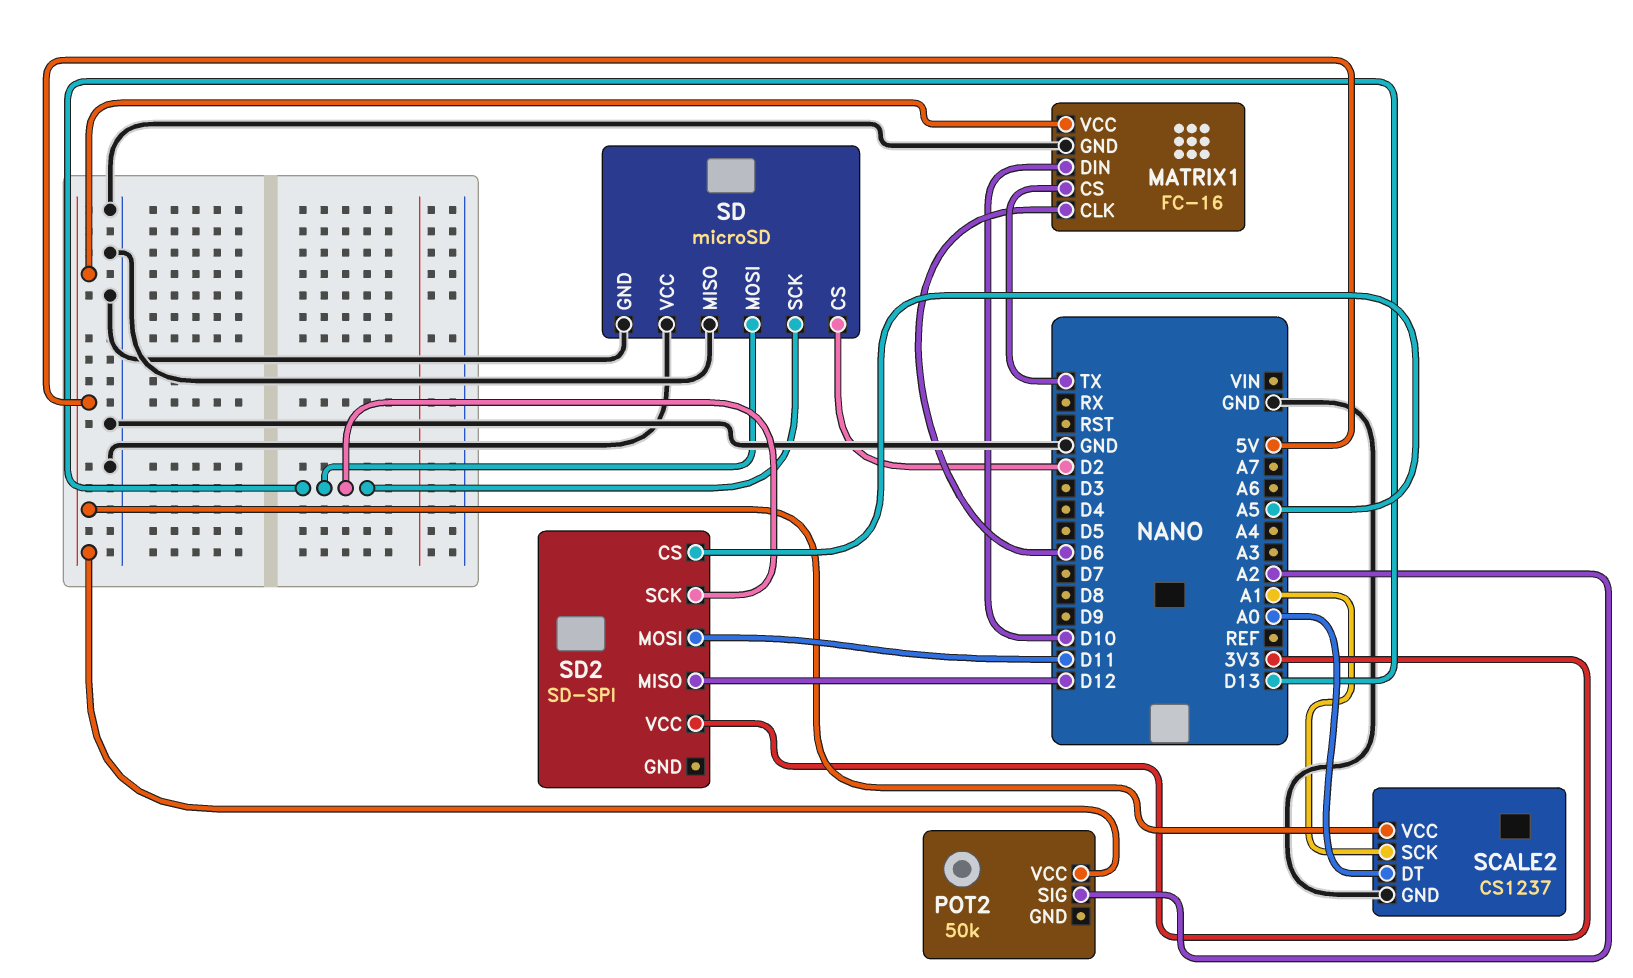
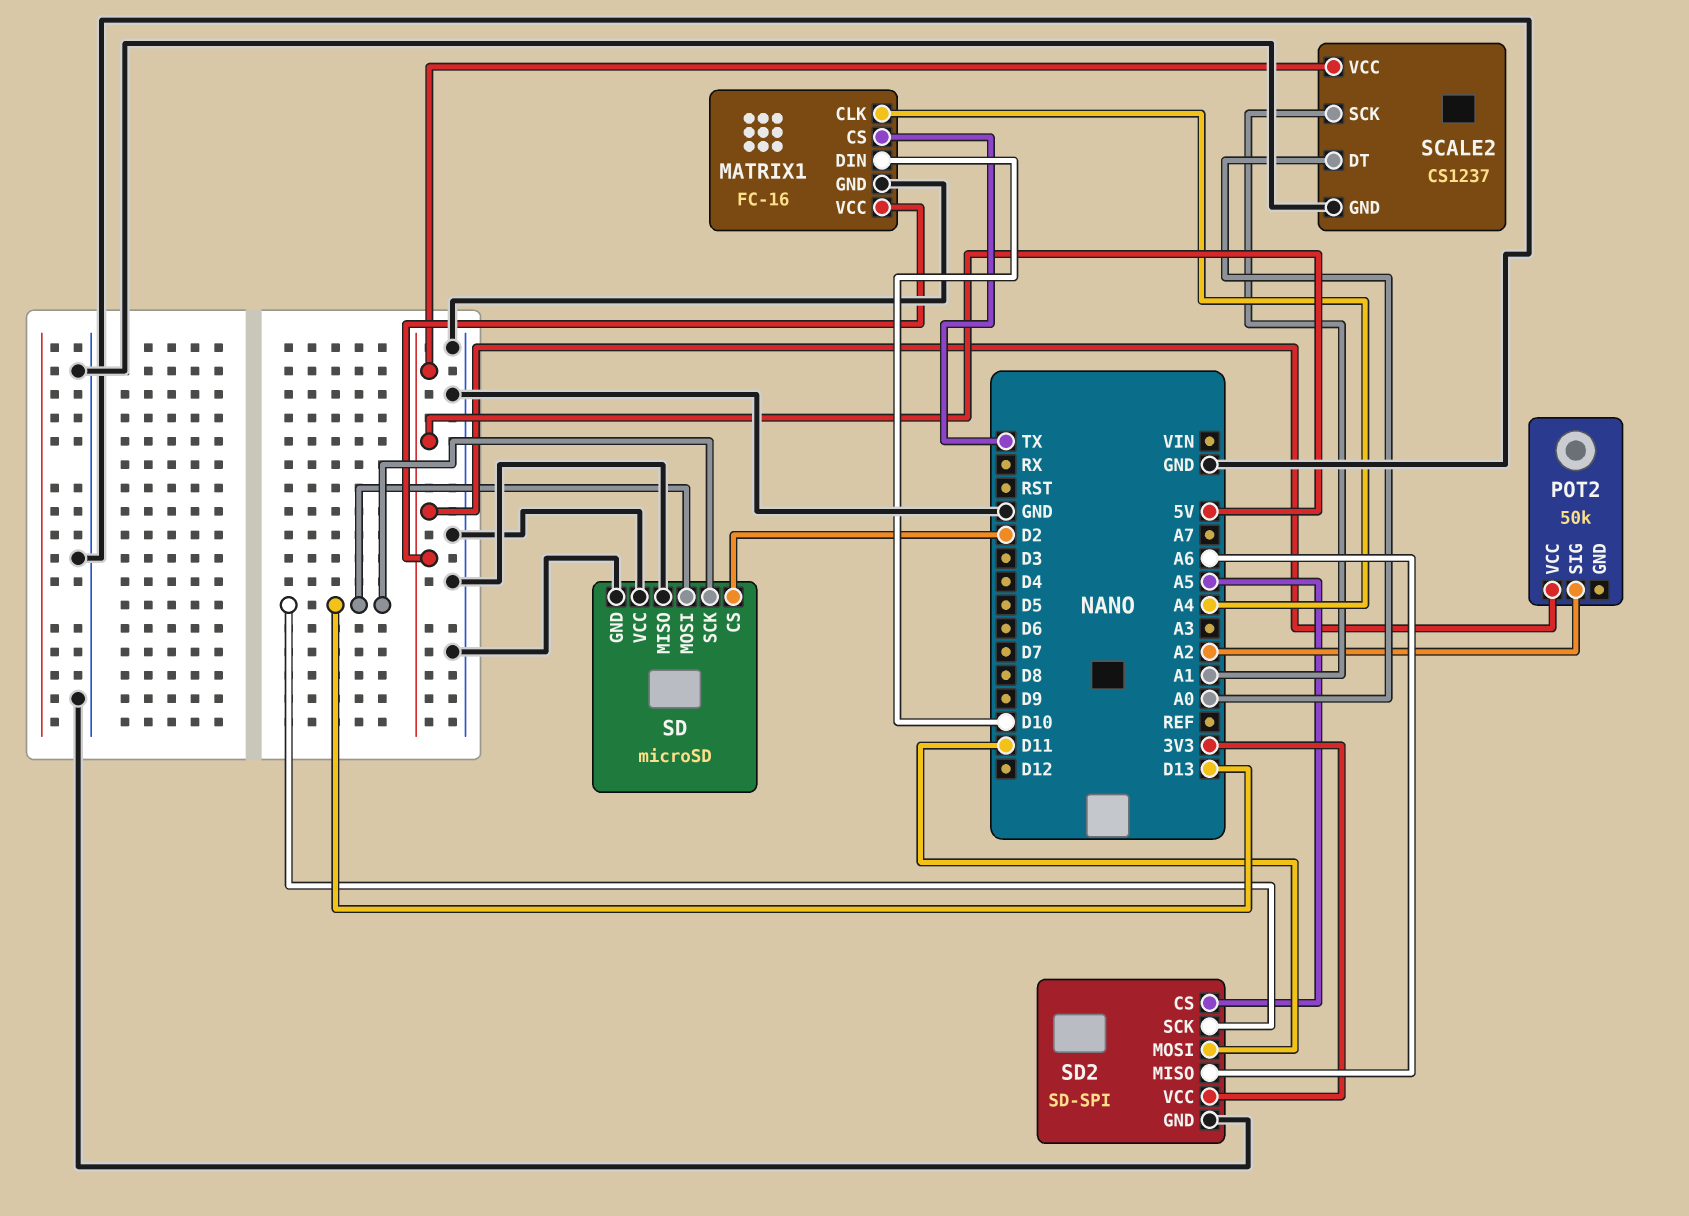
MATRIX1 pin CLK: D6 -> A4
SD2 pin GND: none -> GND
SD2 pin MISO: D12 -> A6

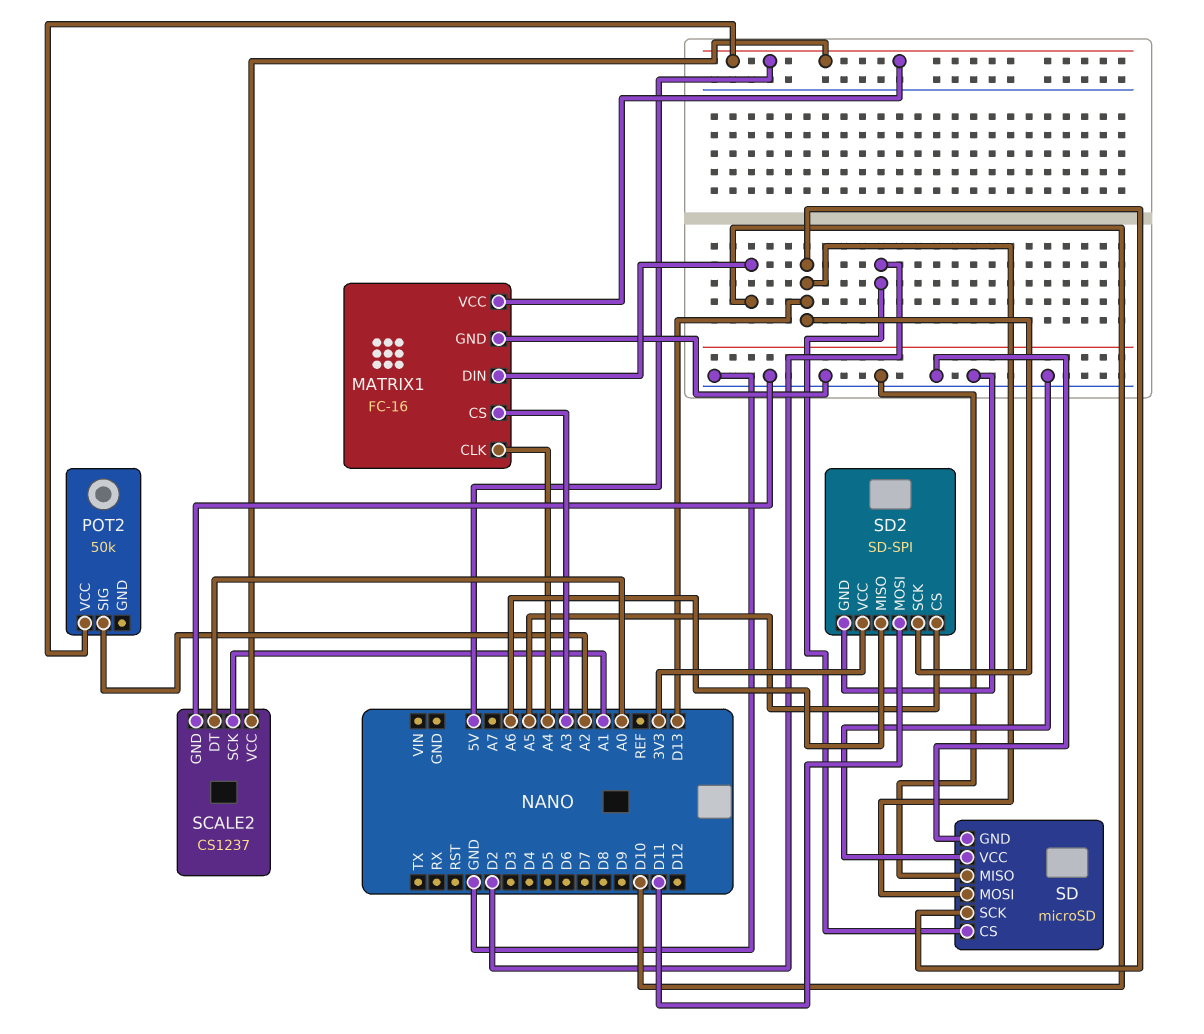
MATRIX1 pin CS: TX -> A3

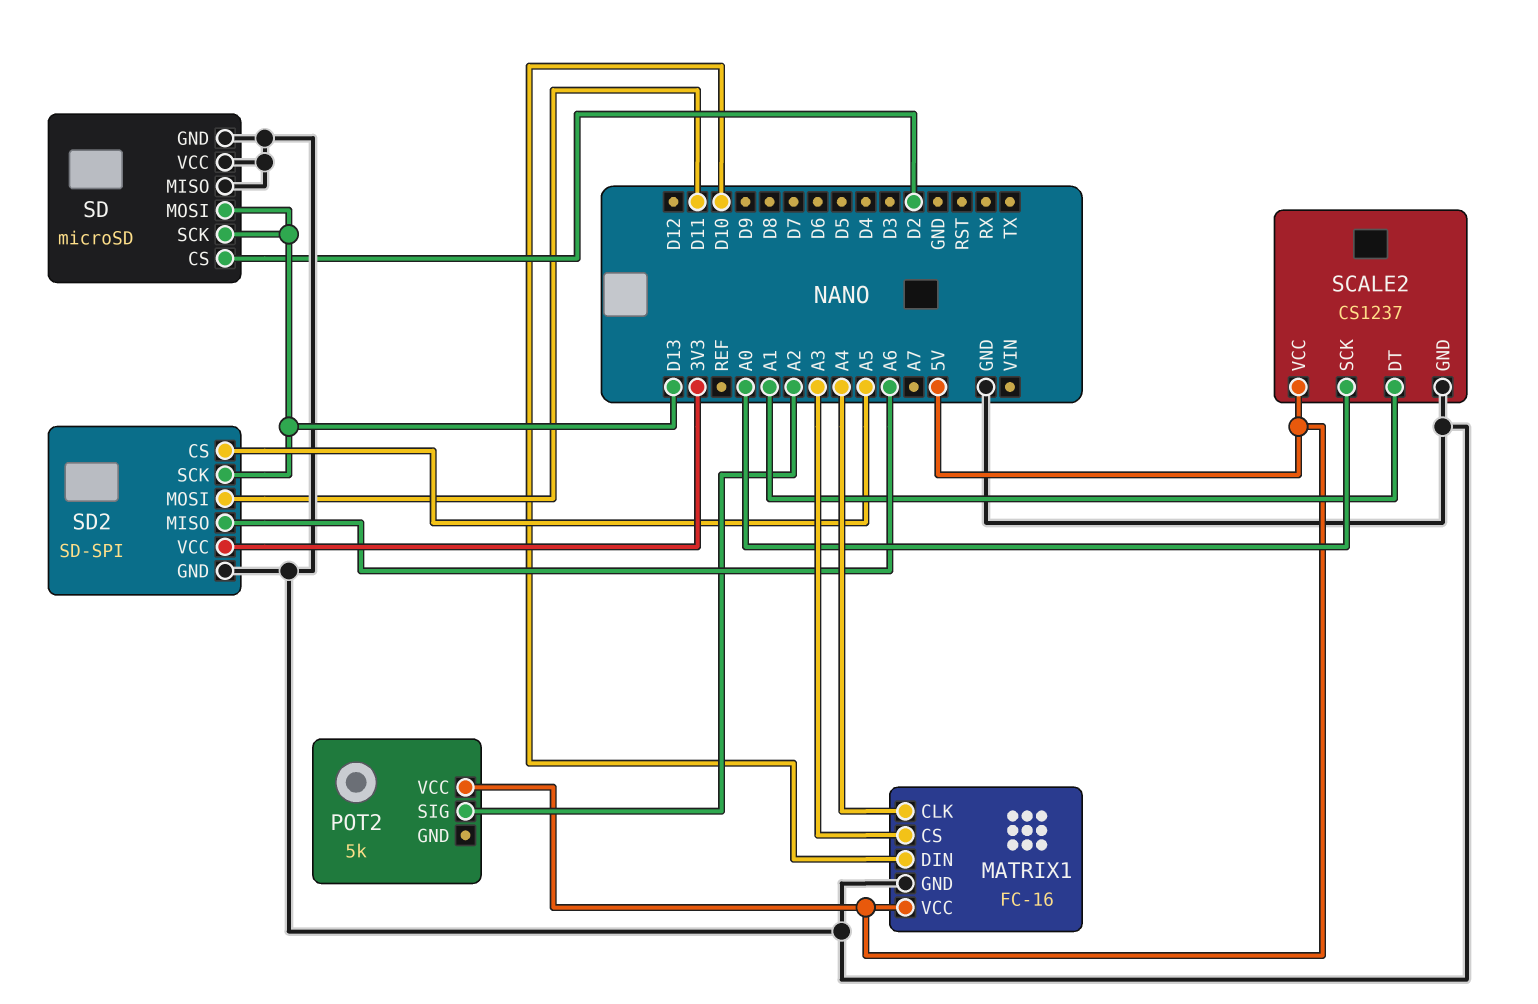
POT2: 50k -> 5k
SCALE2 pin DT: A0 -> A1
SCALE2 pin SCK: A1 -> A0

